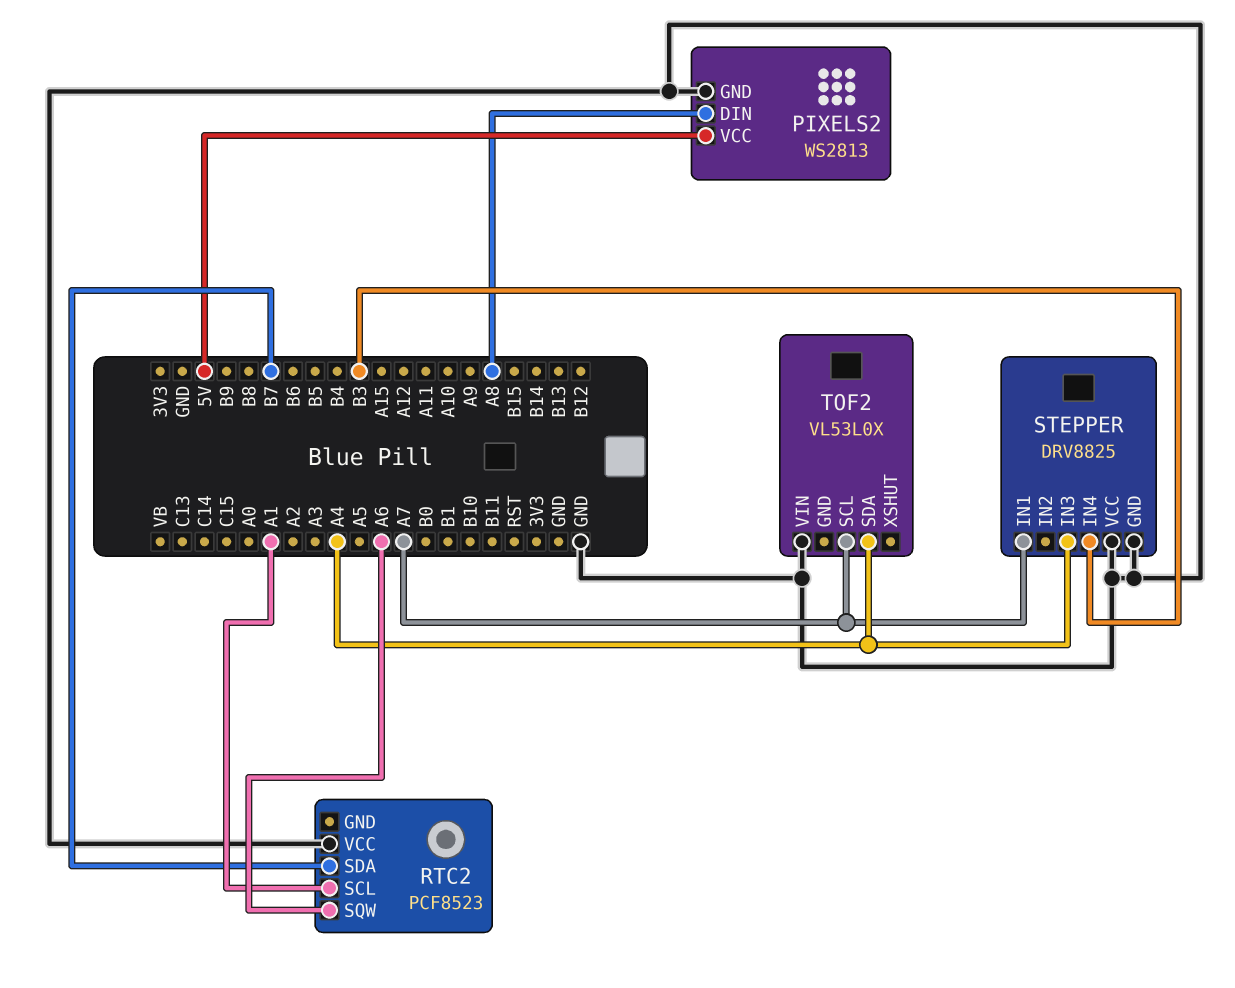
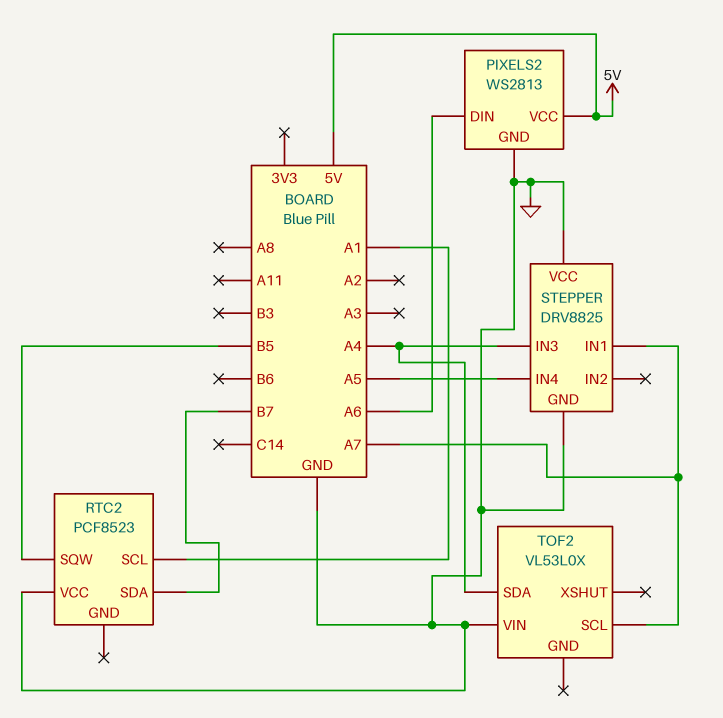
PIXELS2 pin DIN: A8 -> A6
RTC2 pin SQW: A6 -> B5
STEPPER pin IN4: B3 -> A5

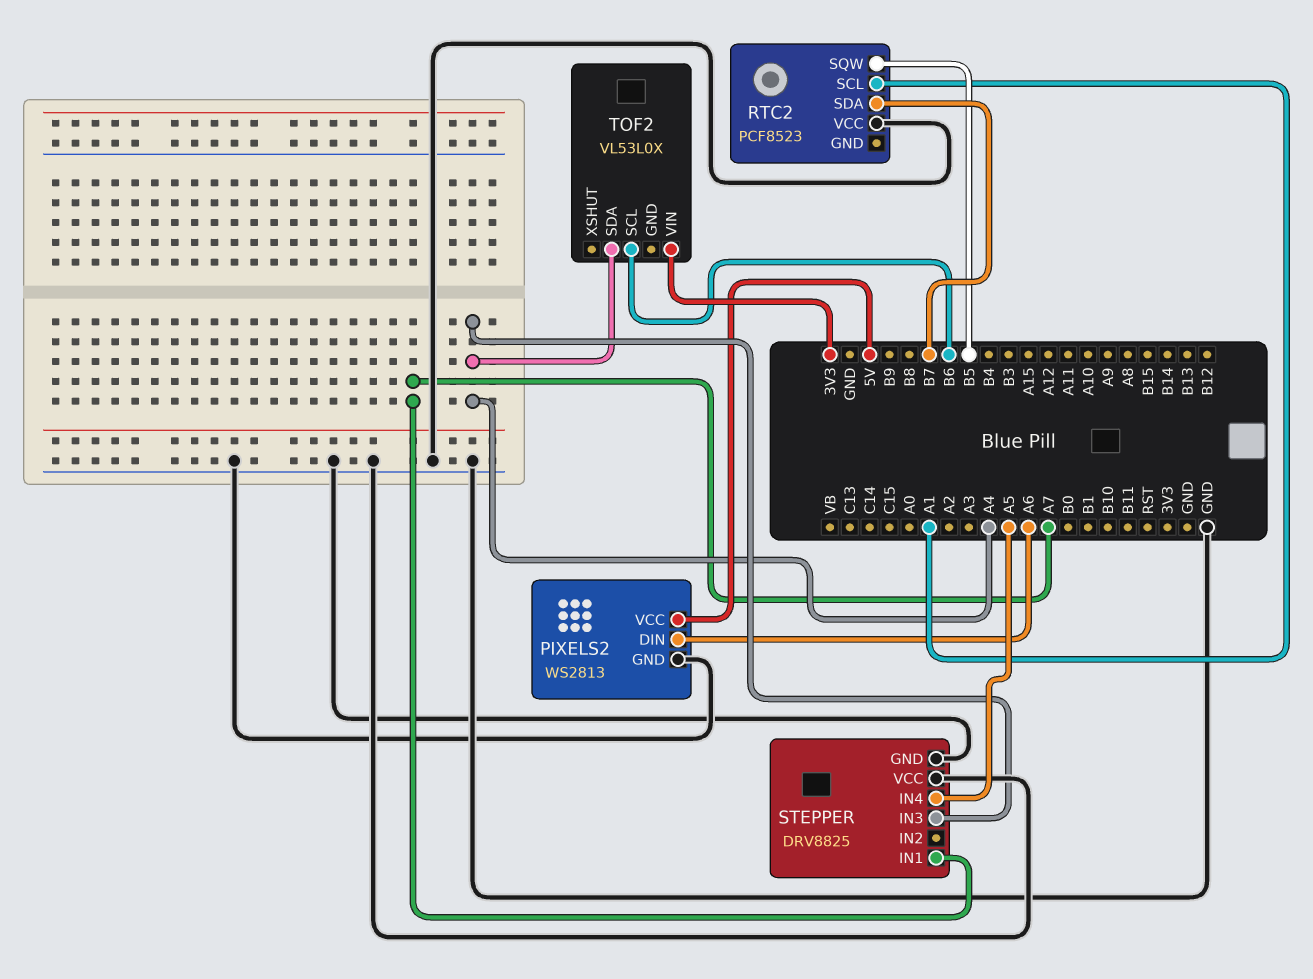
TOF2 pin SCL: A7 -> B6
TOF2 pin VIN: GND -> 3V3

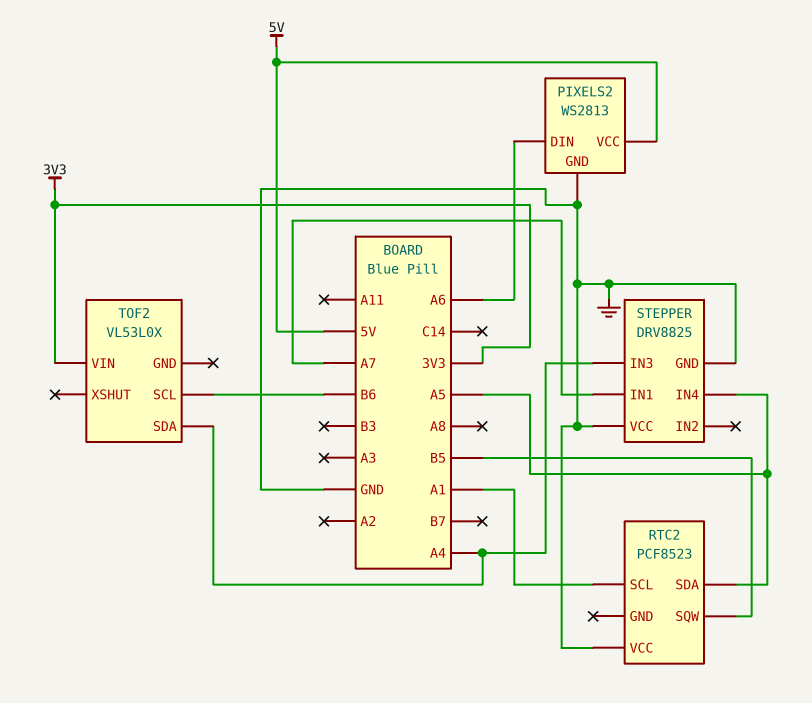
RTC2 pin SDA: B7 -> A5

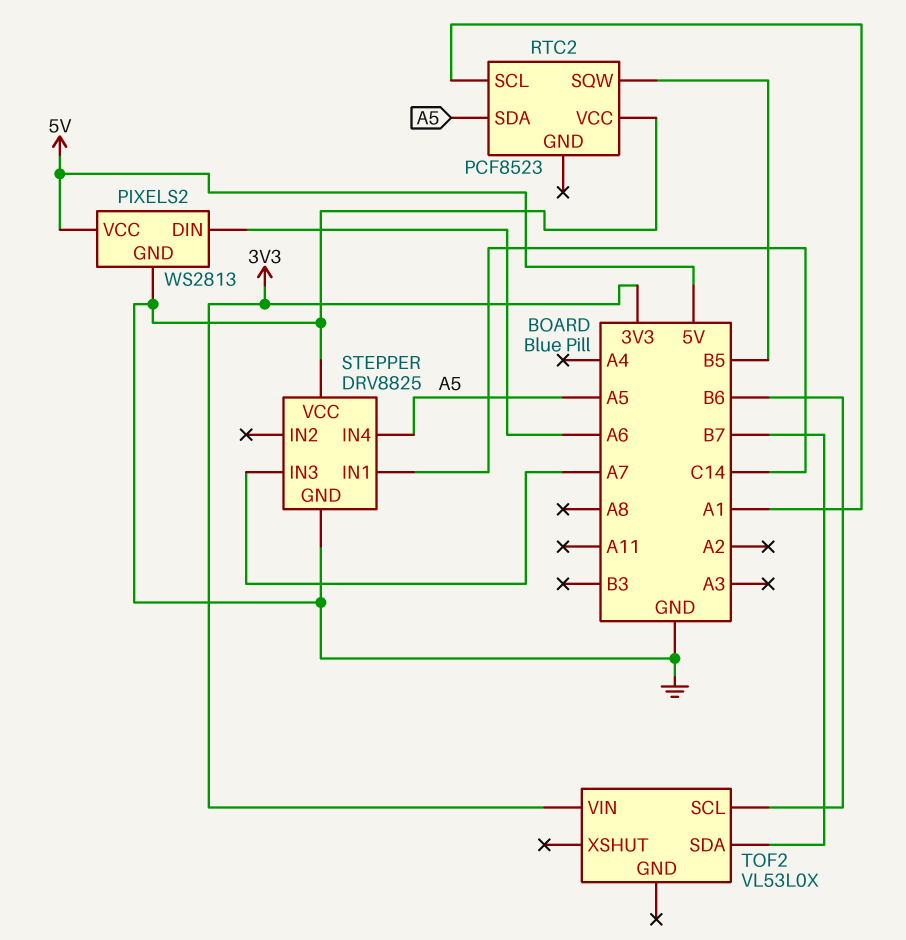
STEPPER pin IN1: A7 -> C14
STEPPER pin IN3: A4 -> A7
TOF2 pin SDA: A4 -> B7

